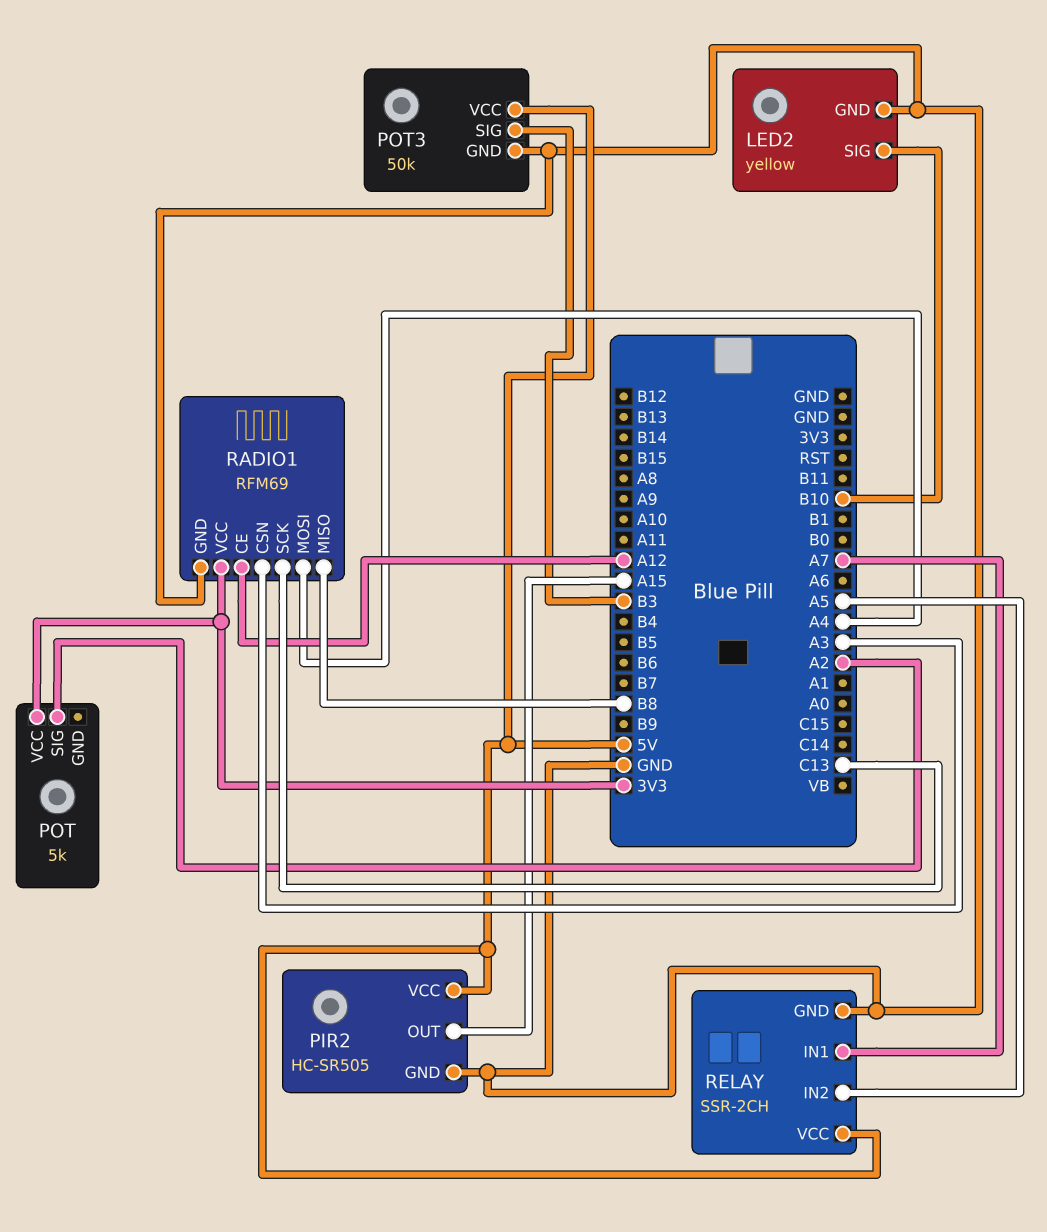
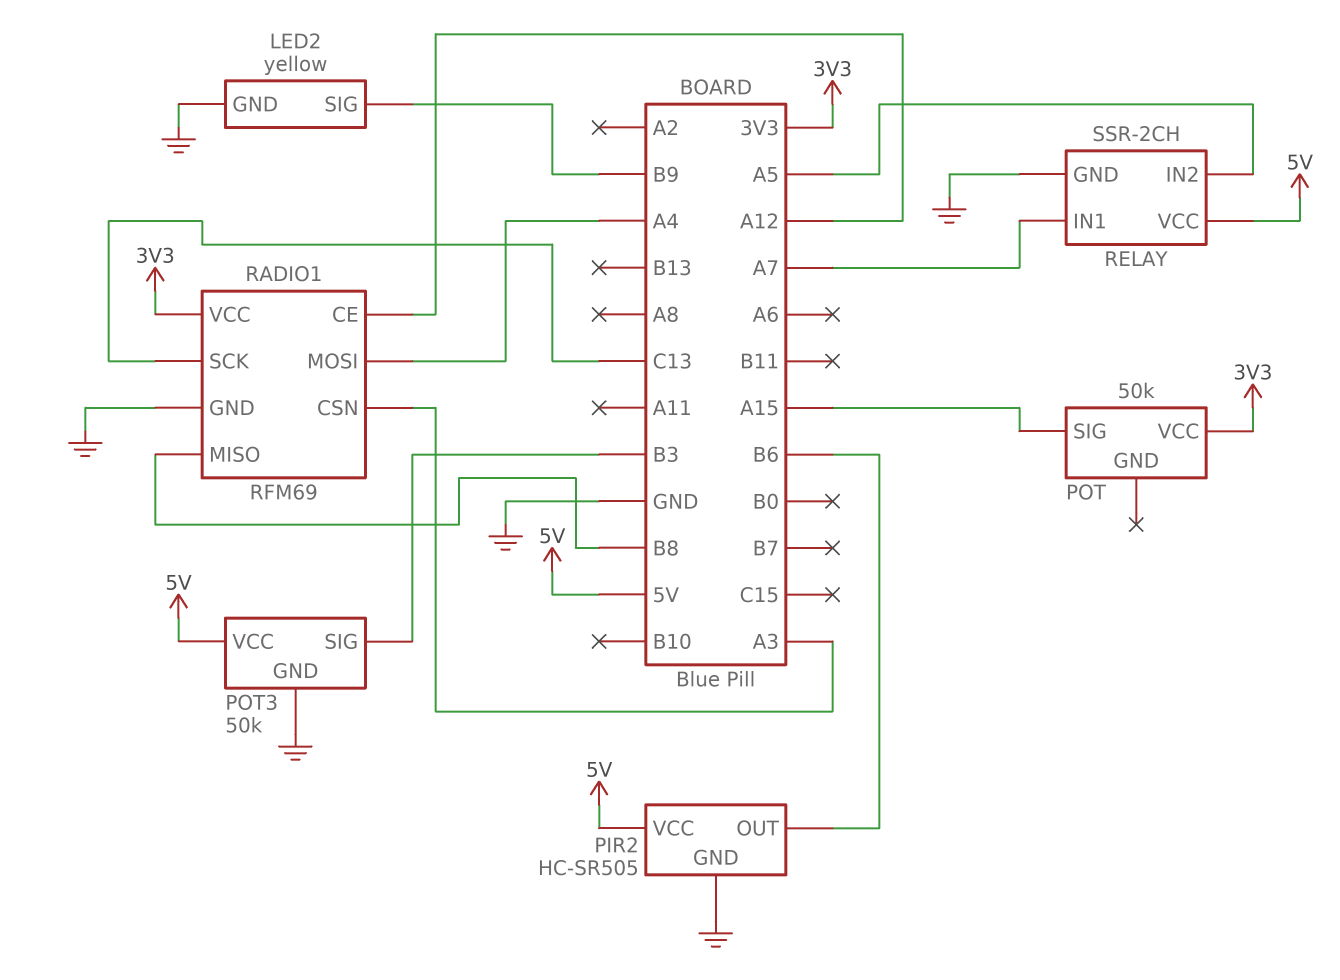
LED2 pin SIG: B10 -> B9
PIR2 pin OUT: A15 -> B6
POT: 5k -> 50k
POT pin SIG: A2 -> A15

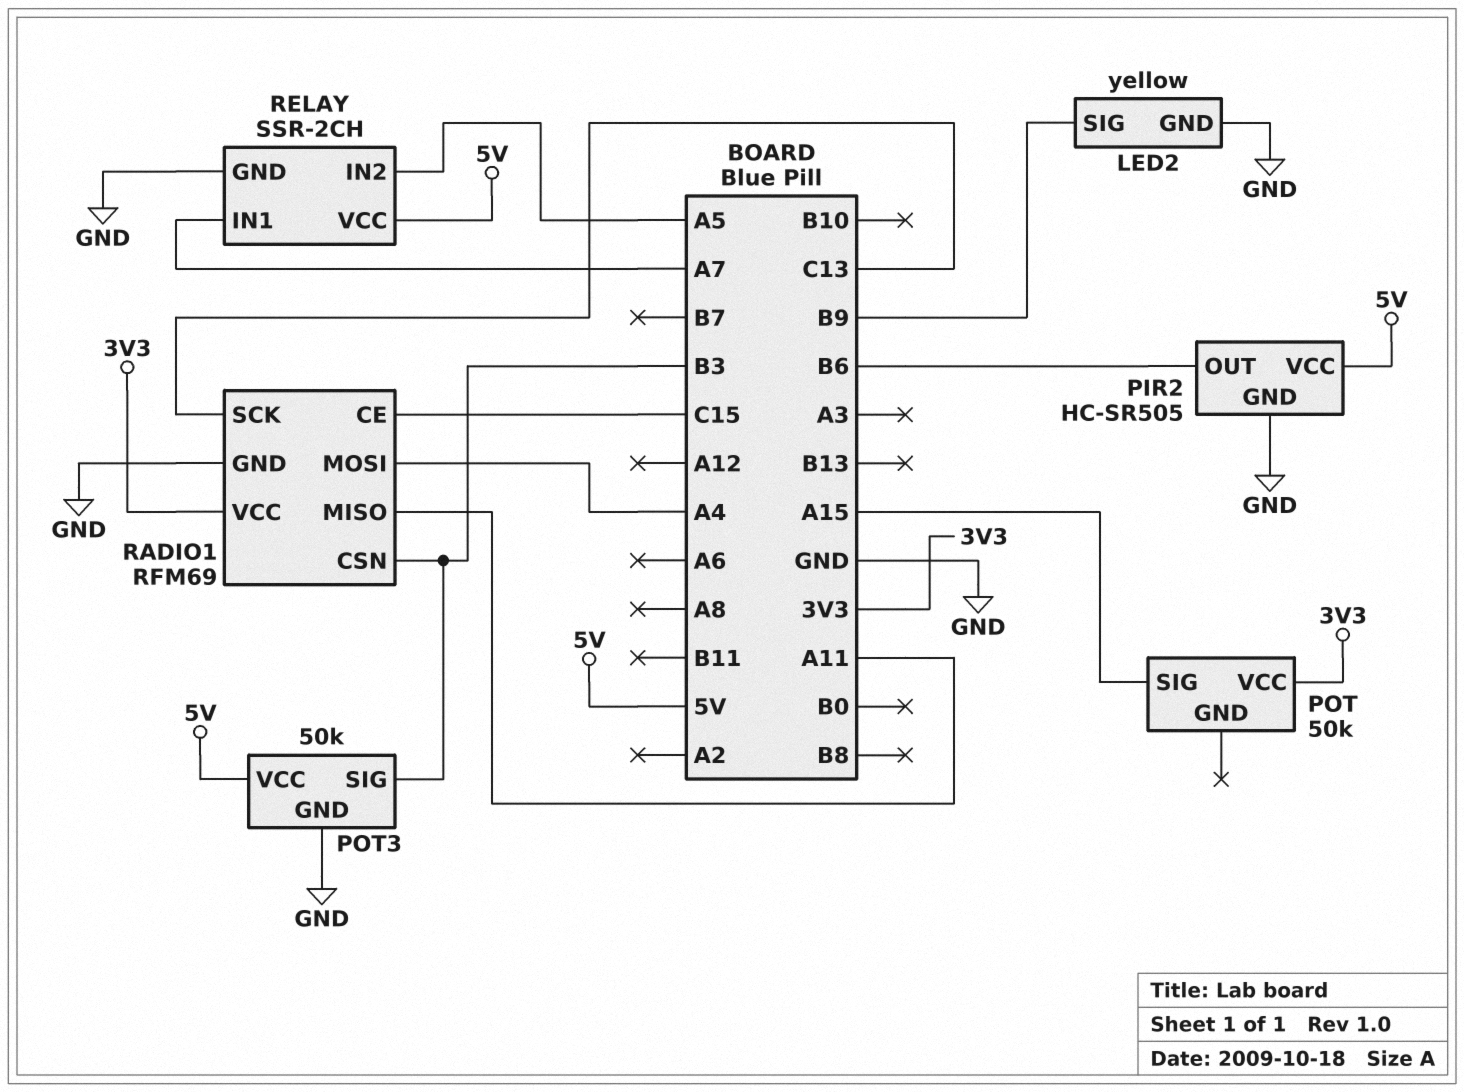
RADIO1 pin CE: A12 -> C15
RADIO1 pin CSN: A3 -> B3
RADIO1 pin MISO: B8 -> A11

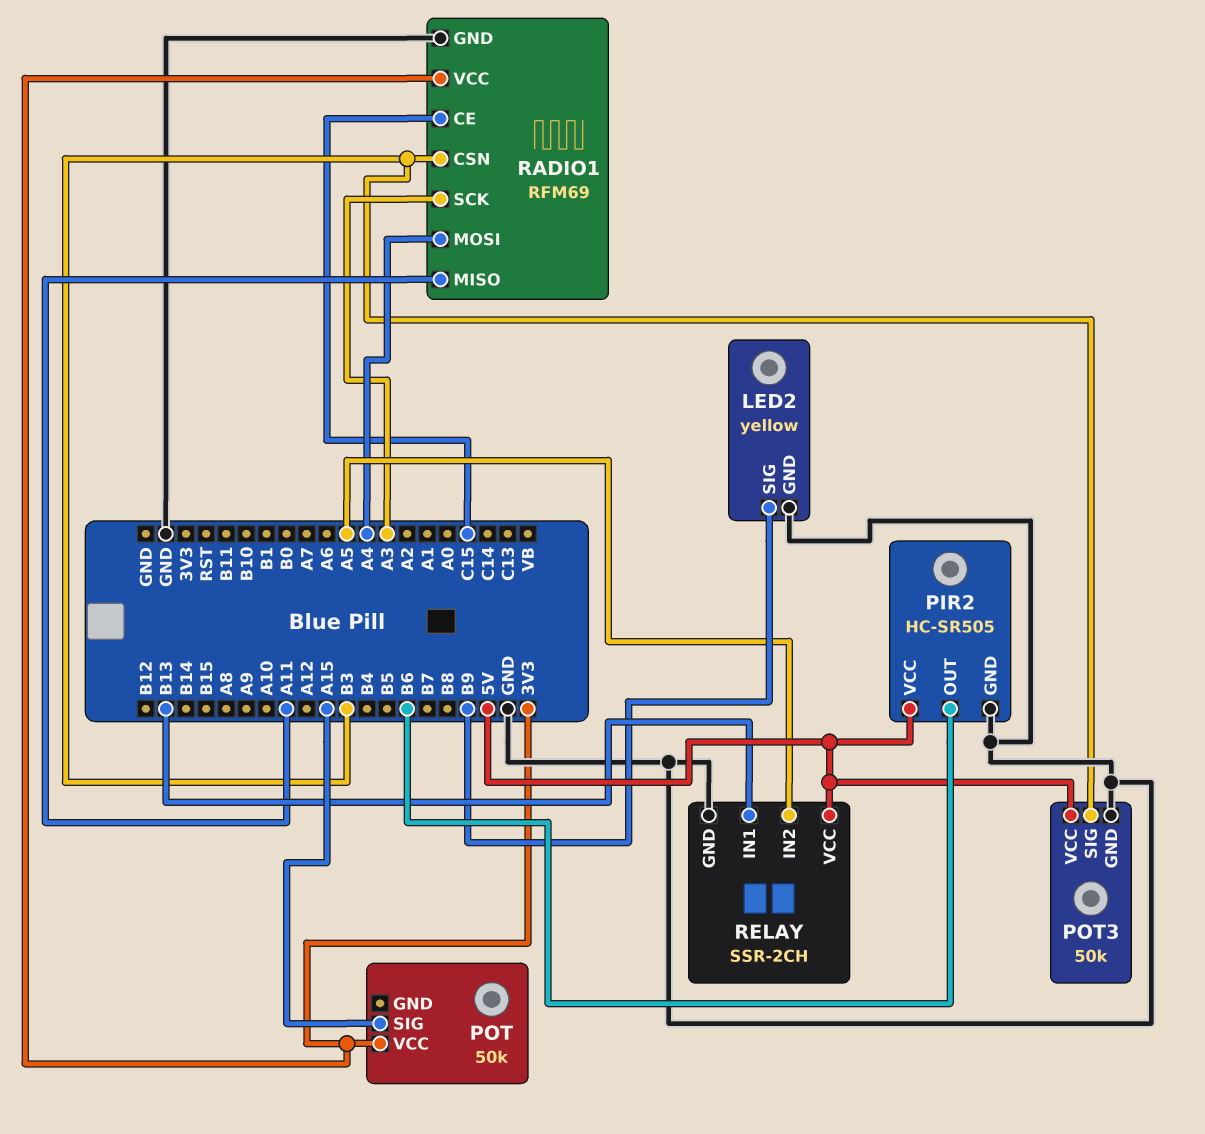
RADIO1 pin SCK: C13 -> A3
RELAY pin IN1: A7 -> B13

